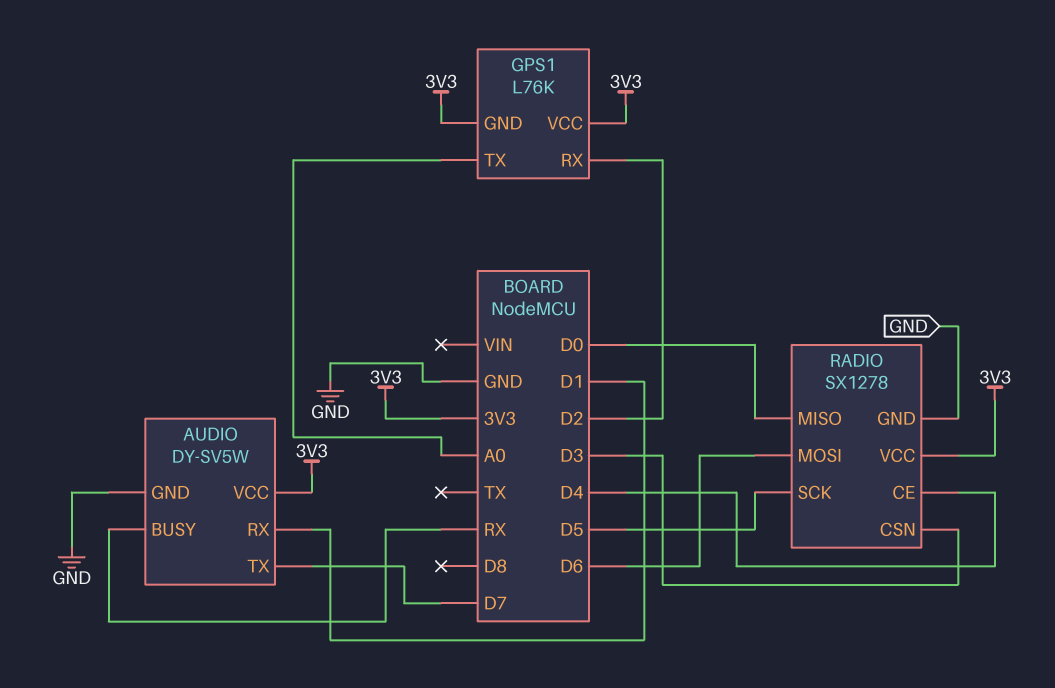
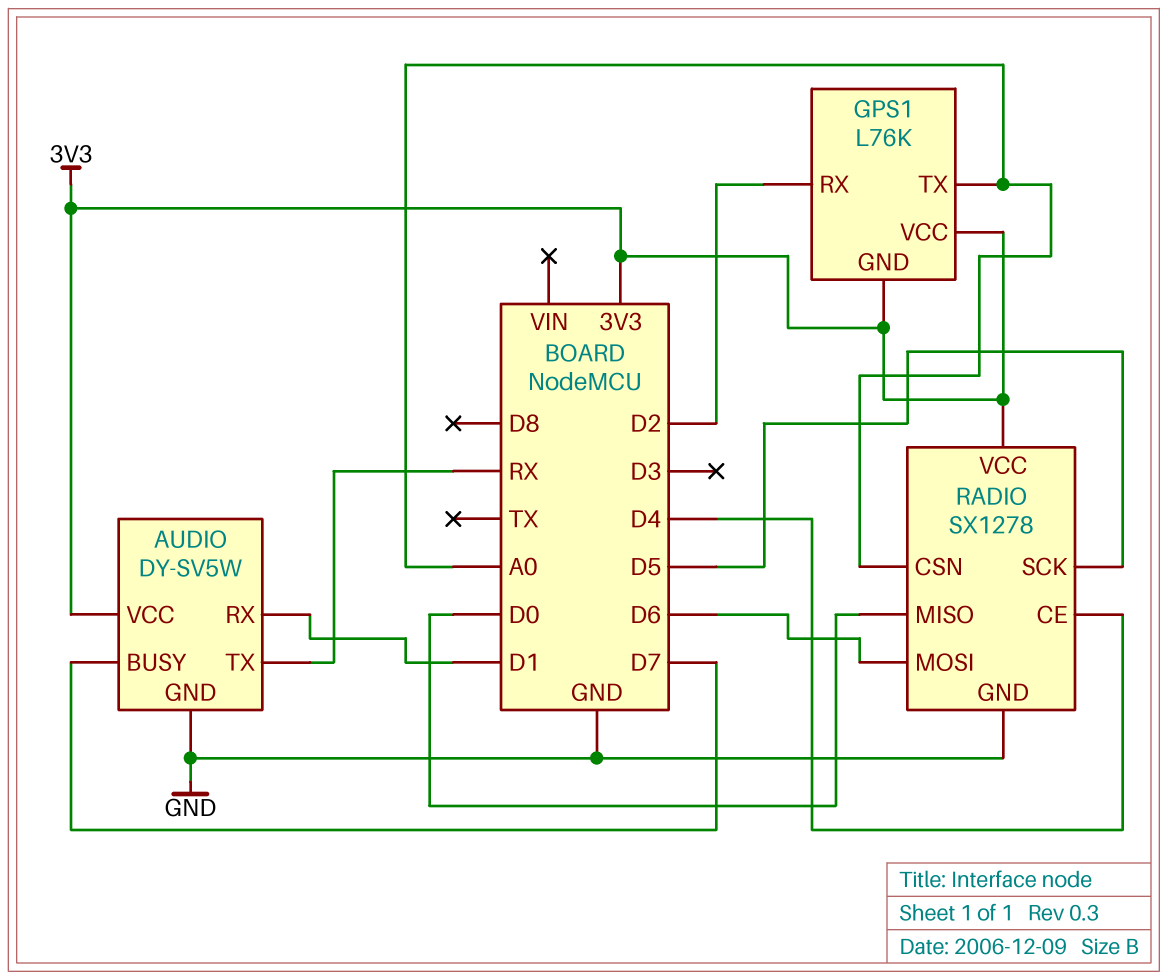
AUDIO pin BUSY: RX -> D7
AUDIO pin TX: D7 -> RX
RADIO pin CSN: D3 -> A0

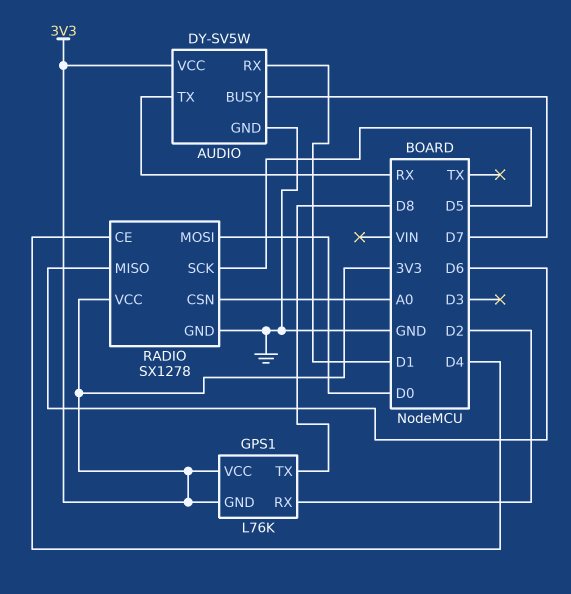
GPS1 pin TX: A0 -> D8
RADIO pin MISO: D0 -> D6
RADIO pin MOSI: D6 -> D0

